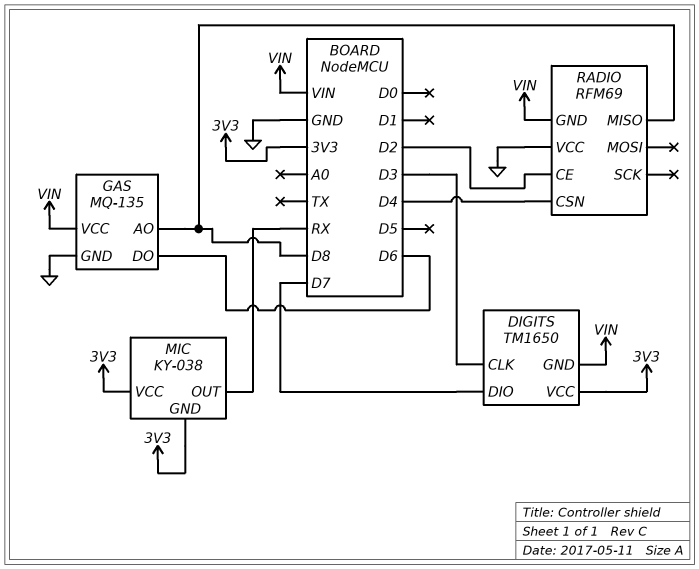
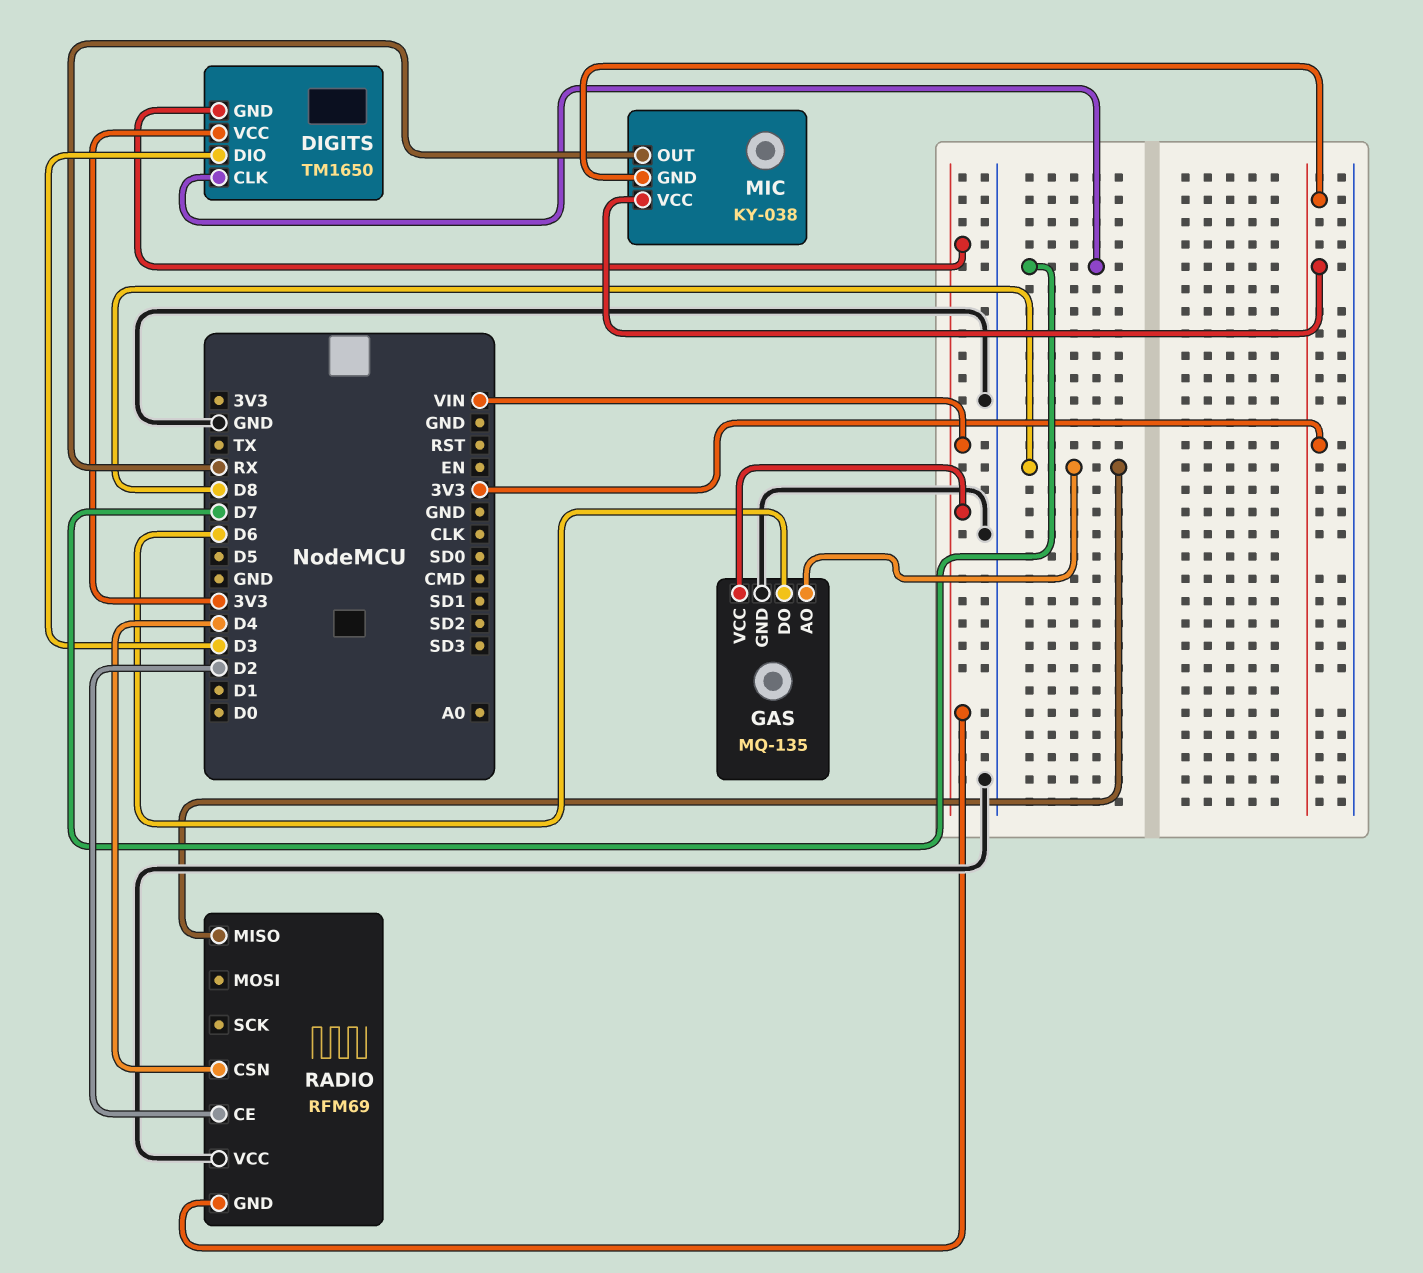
DIGITS pin CLK: D3 -> D7
DIGITS pin DIO: D7 -> D3

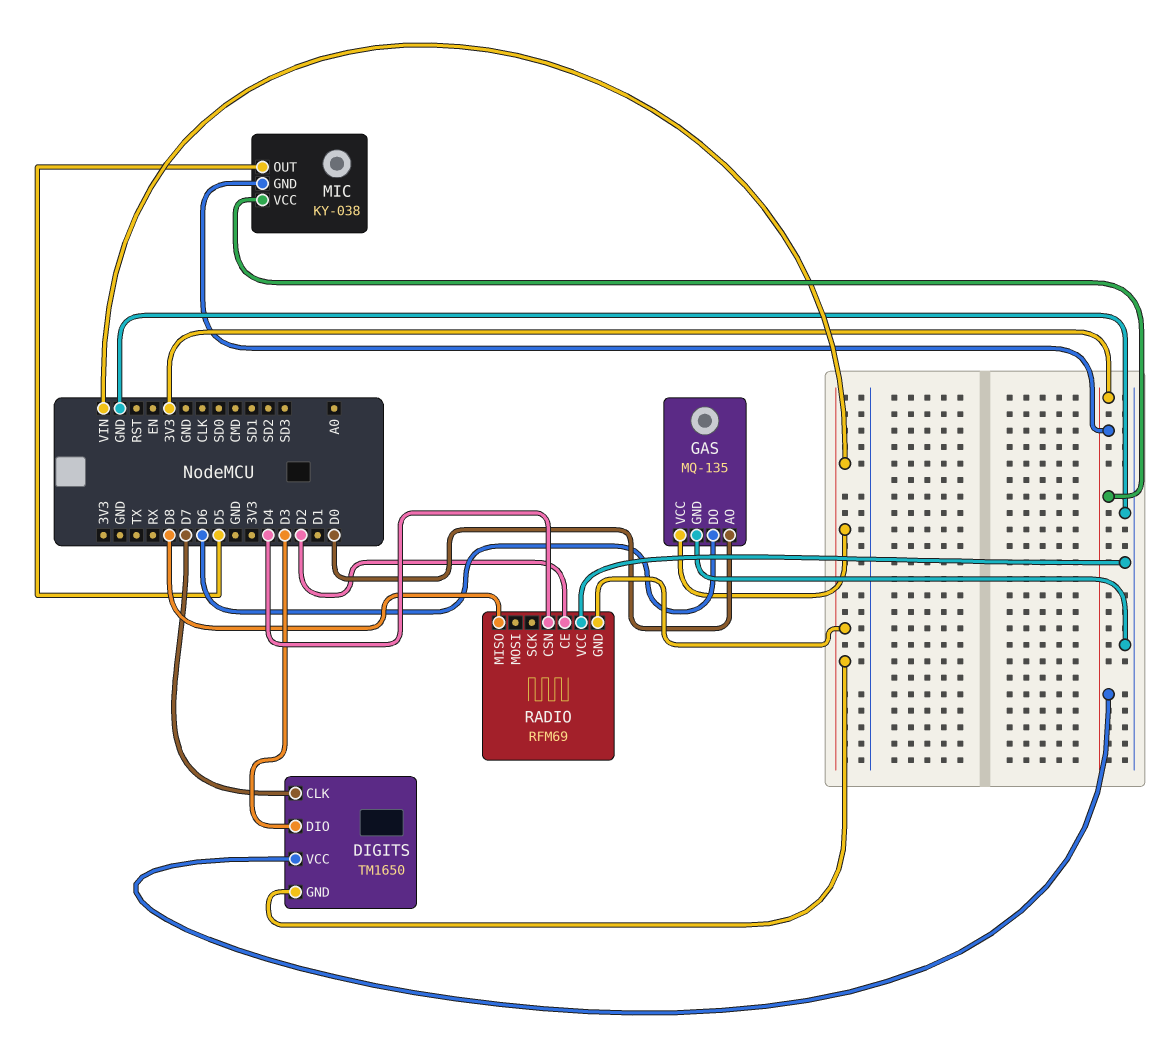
GAS pin AO: D8 -> D0
MIC pin OUT: RX -> D5

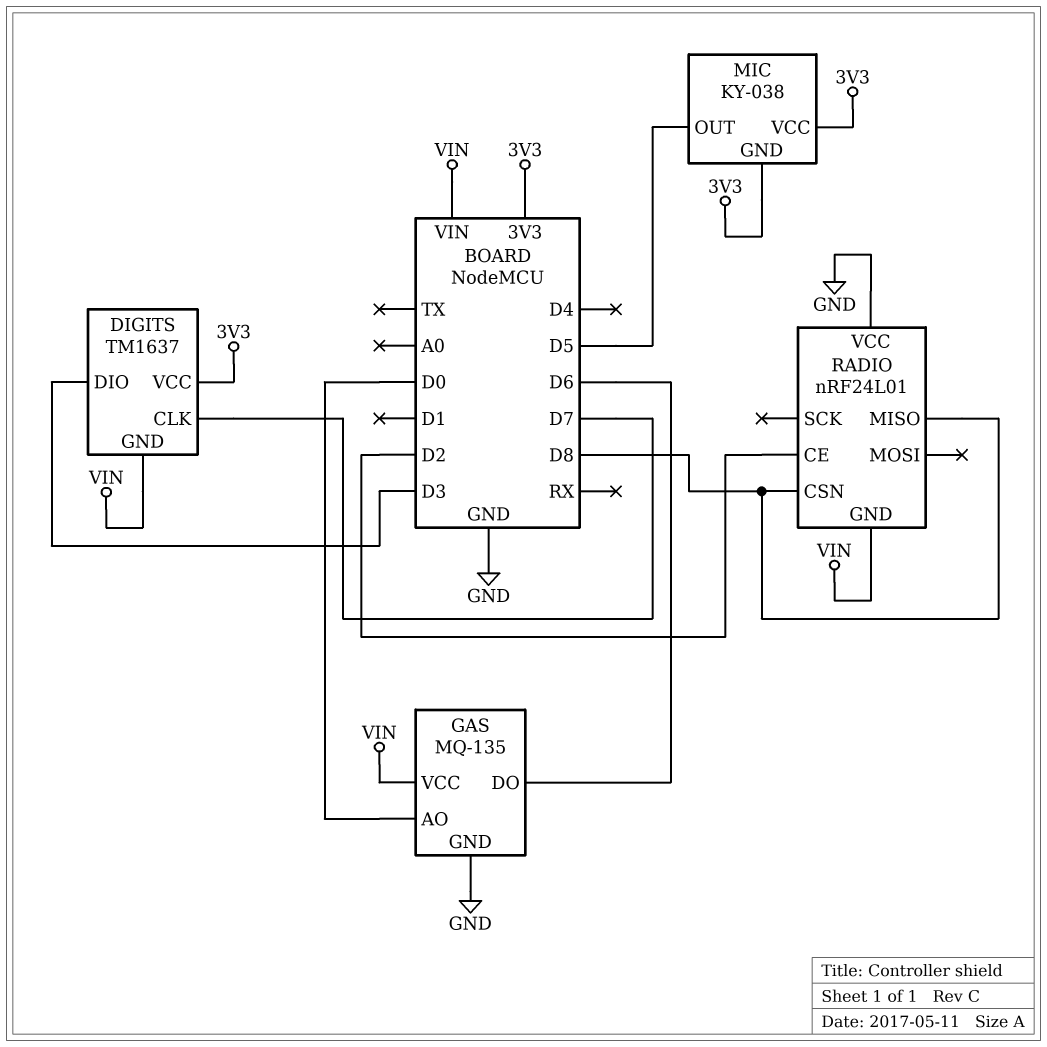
DIGITS: TM1650 -> TM1637
RADIO: RFM69 -> nRF24L01
RADIO pin CSN: D4 -> D8

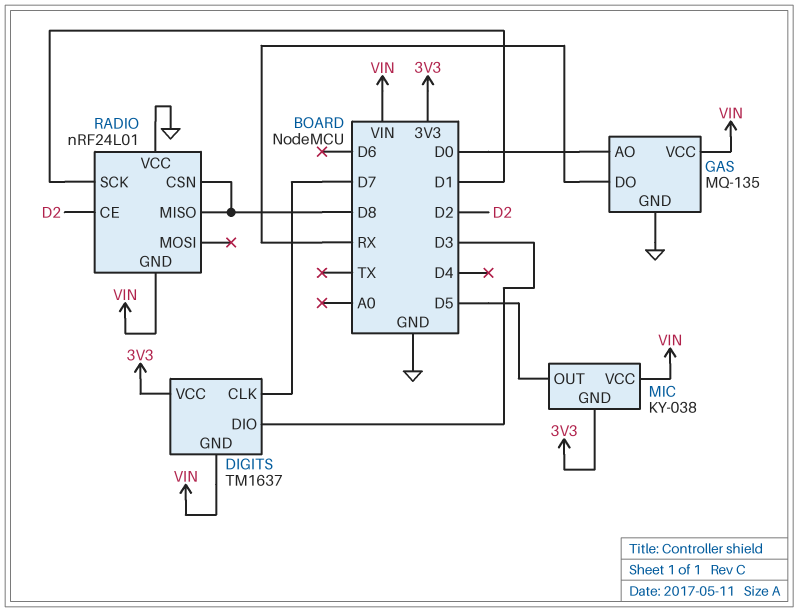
GAS pin DO: D6 -> RX
MIC pin VCC: 3V3 -> VIN
RADIO pin SCK: none -> D1

